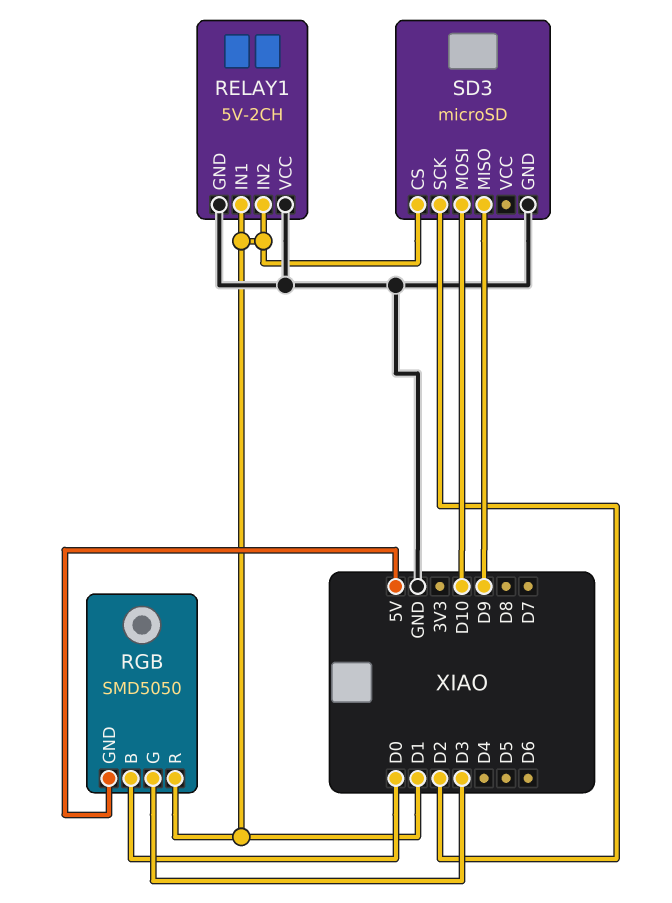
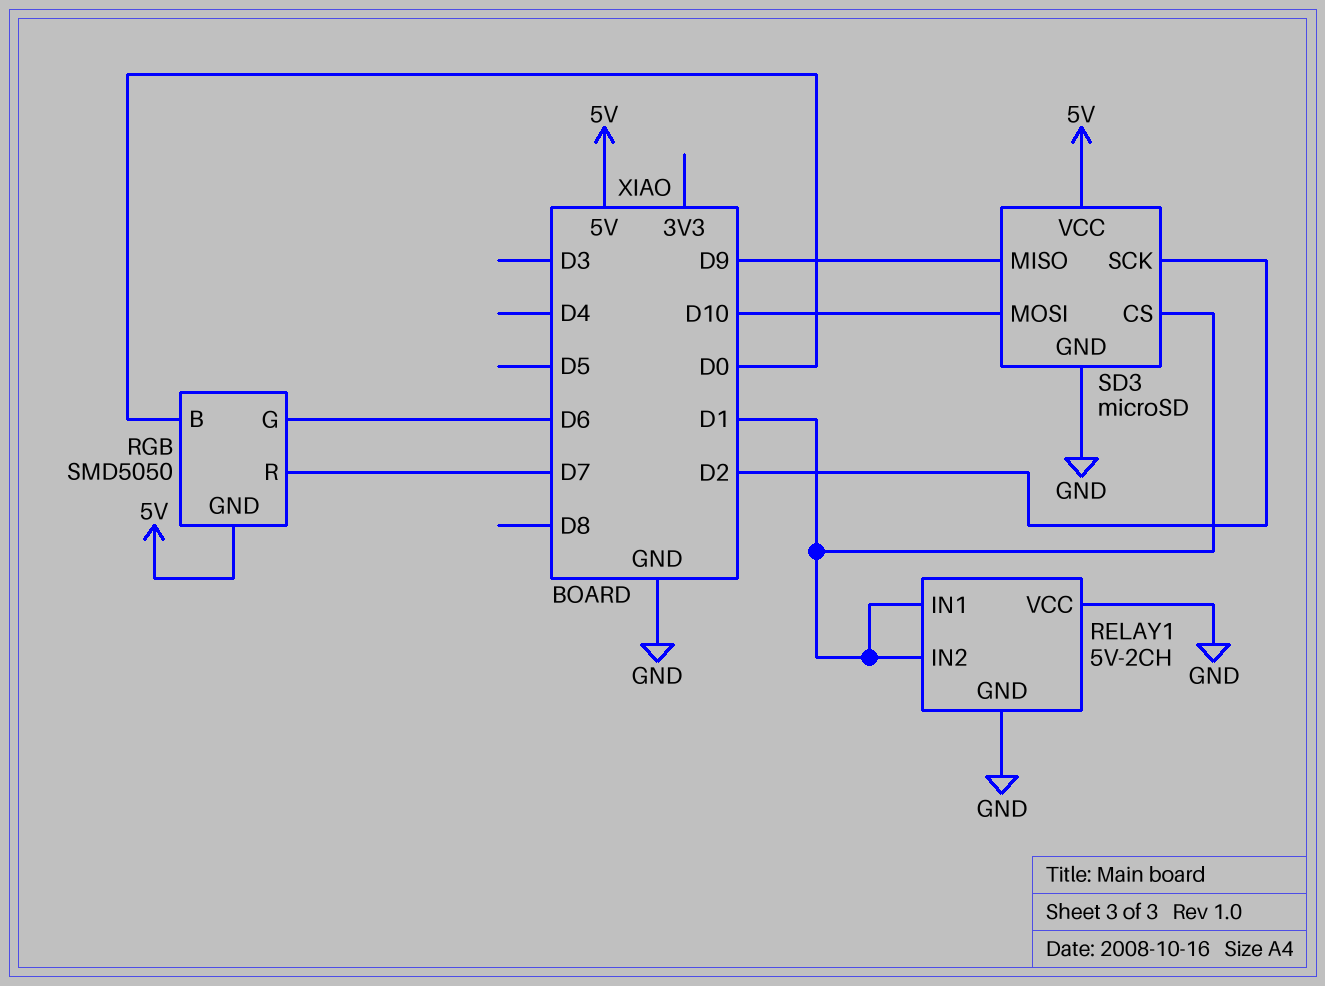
RGB pin G: D3 -> D6
RGB pin R: D1 -> D7
SD3 pin VCC: none -> 5V

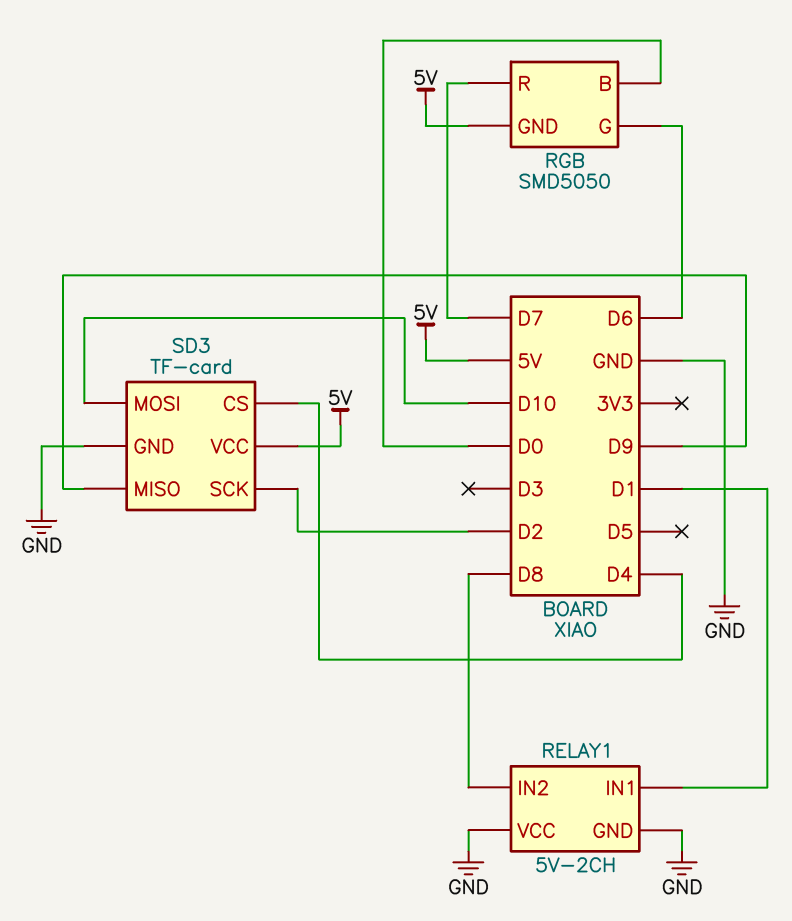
RELAY1 pin IN2: D1 -> D8
SD3: microSD -> TF-card
SD3 pin CS: D1 -> D4

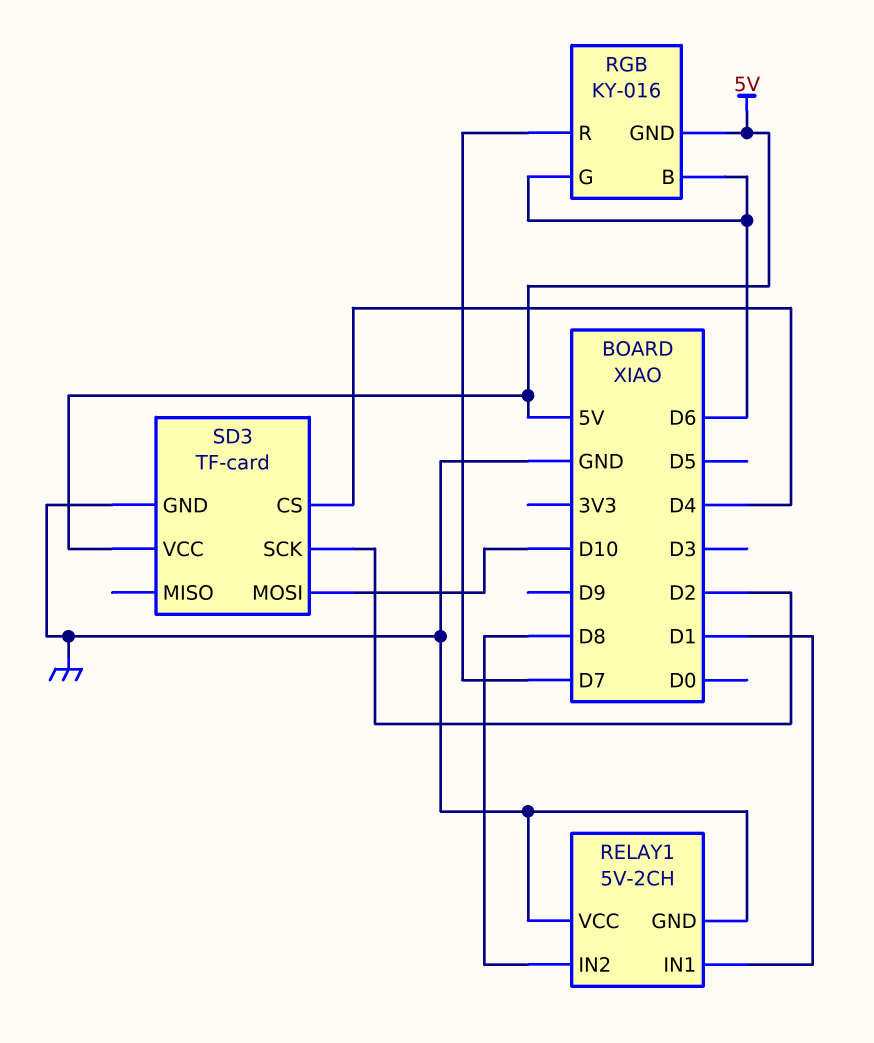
RGB: SMD5050 -> KY-016
RGB pin B: D0 -> D6
SD3 pin MISO: D9 -> none

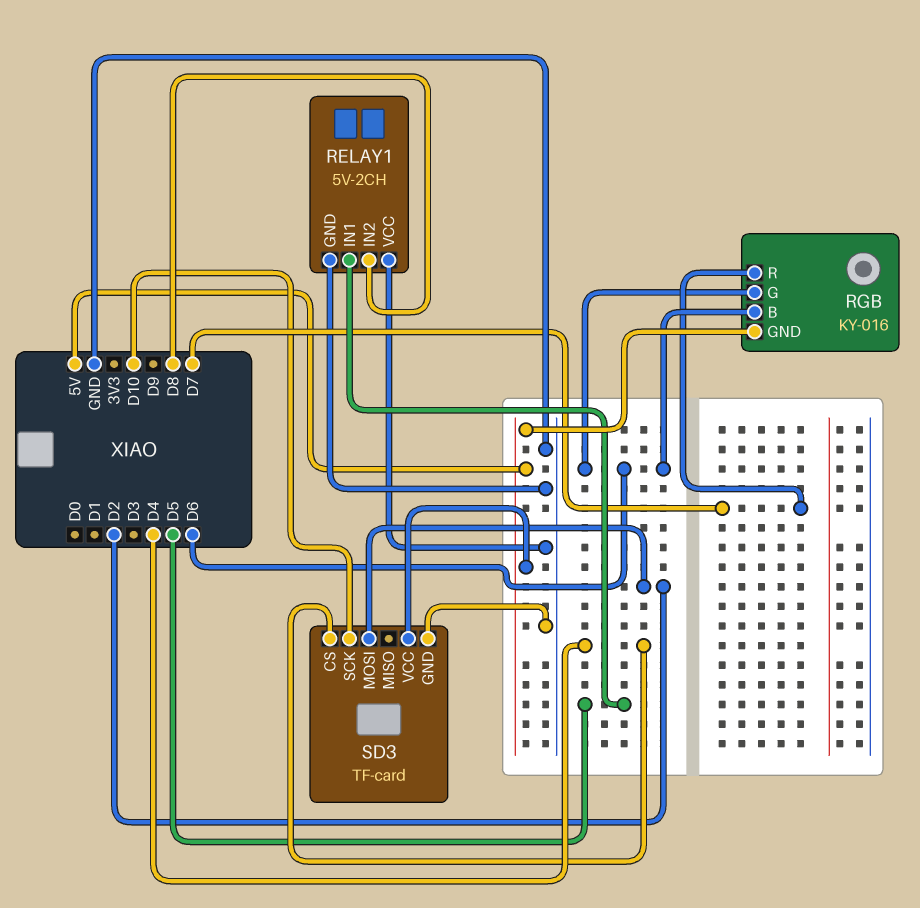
RELAY1 pin IN1: D1 -> D5
SD3 pin MOSI: D10 -> D2
SD3 pin SCK: D2 -> D10

